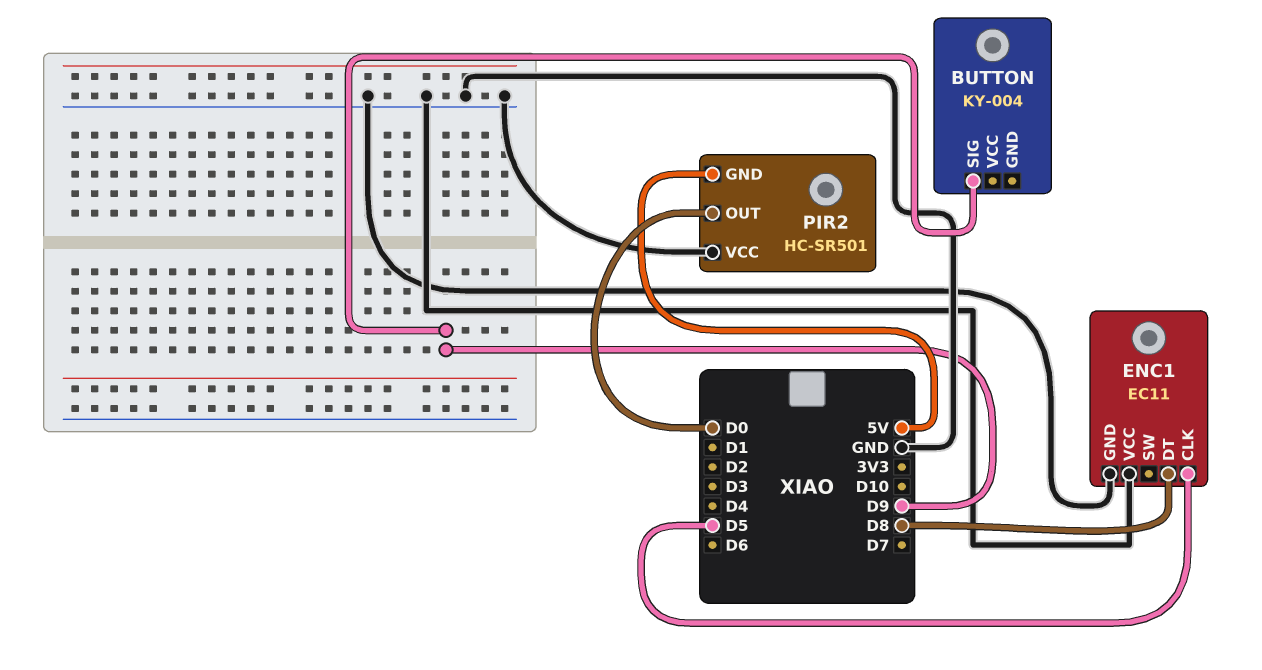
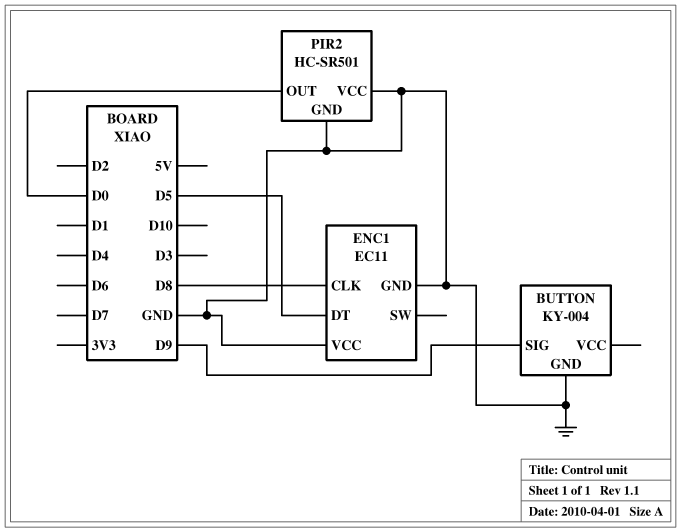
BUTTON pin GND: none -> GND
ENC1 pin CLK: D5 -> D8
ENC1 pin DT: D8 -> D5
PIR2 pin GND: 5V -> GND

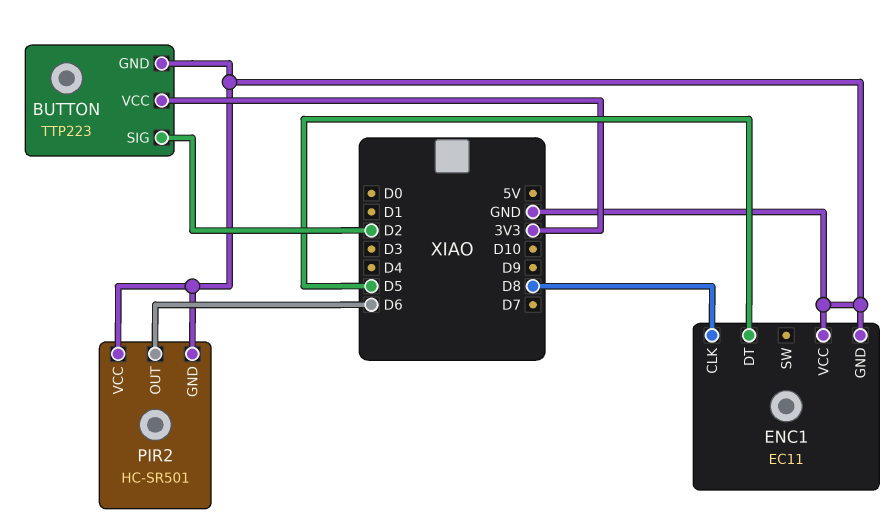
BUTTON: KY-004 -> TTP223
BUTTON pin SIG: D9 -> D2
BUTTON pin VCC: none -> 3V3
PIR2 pin OUT: D0 -> D6

